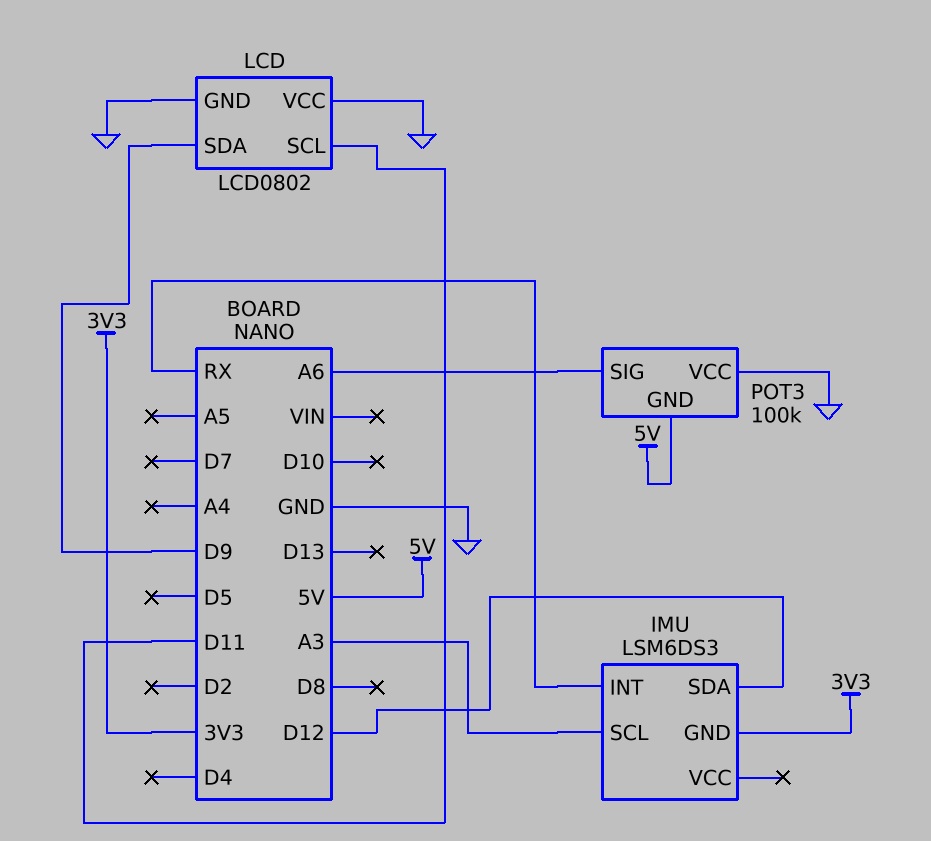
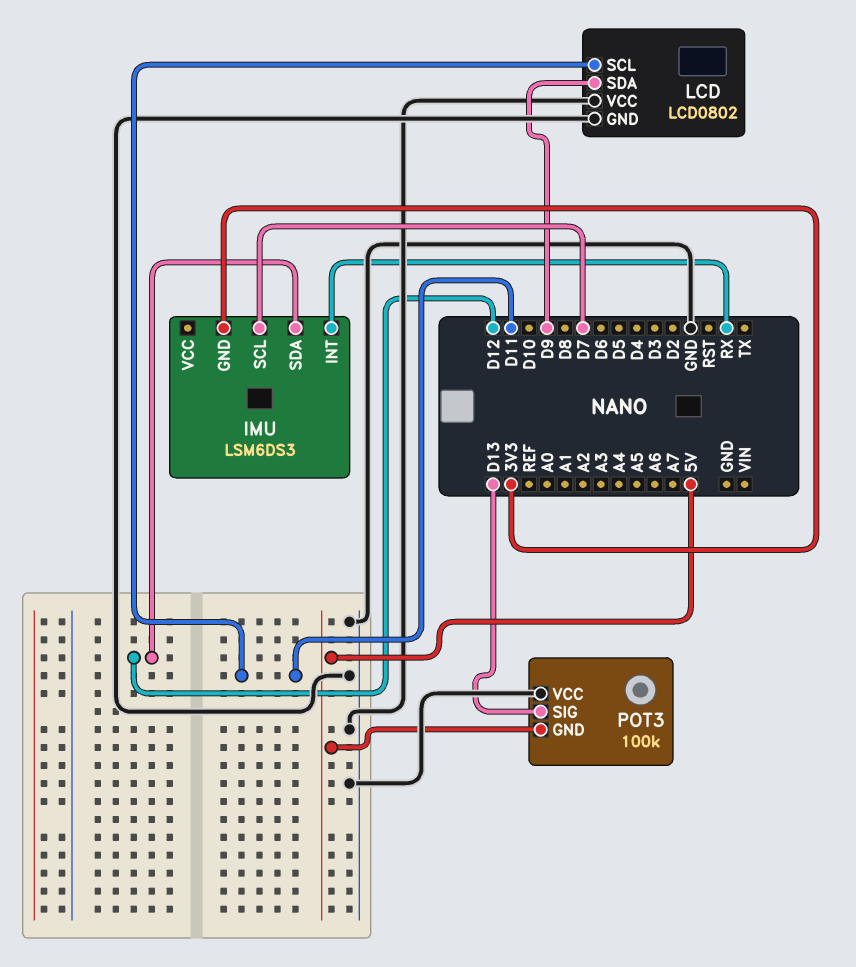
IMU pin SCL: A3 -> D7
POT3 pin SIG: A6 -> D13

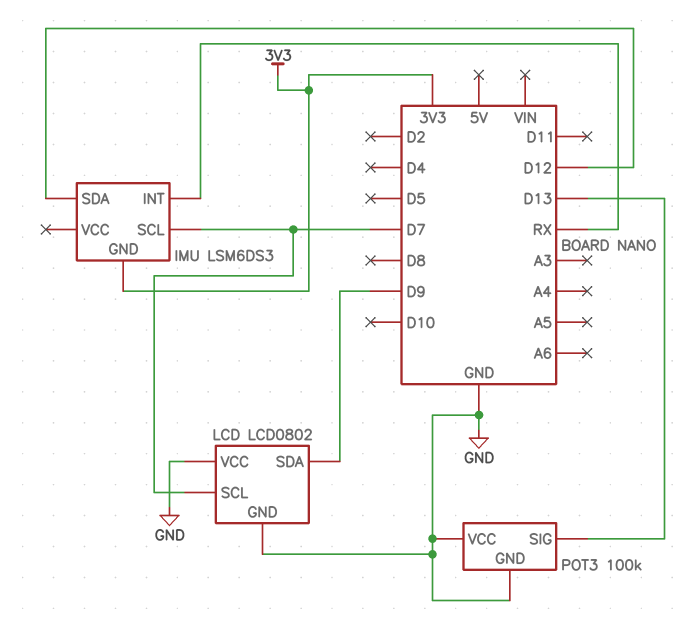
LCD pin SCL: D11 -> D7
POT3 pin GND: 5V -> GND

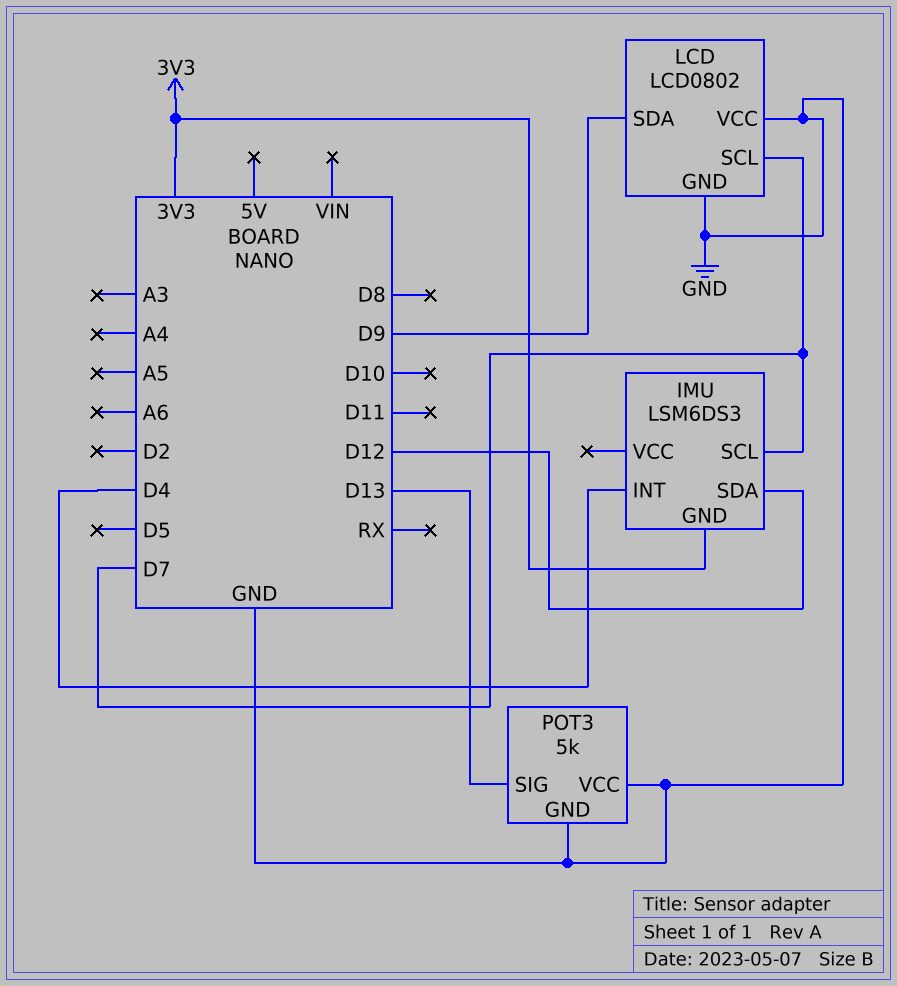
IMU pin INT: RX -> D4
POT3: 100k -> 5k

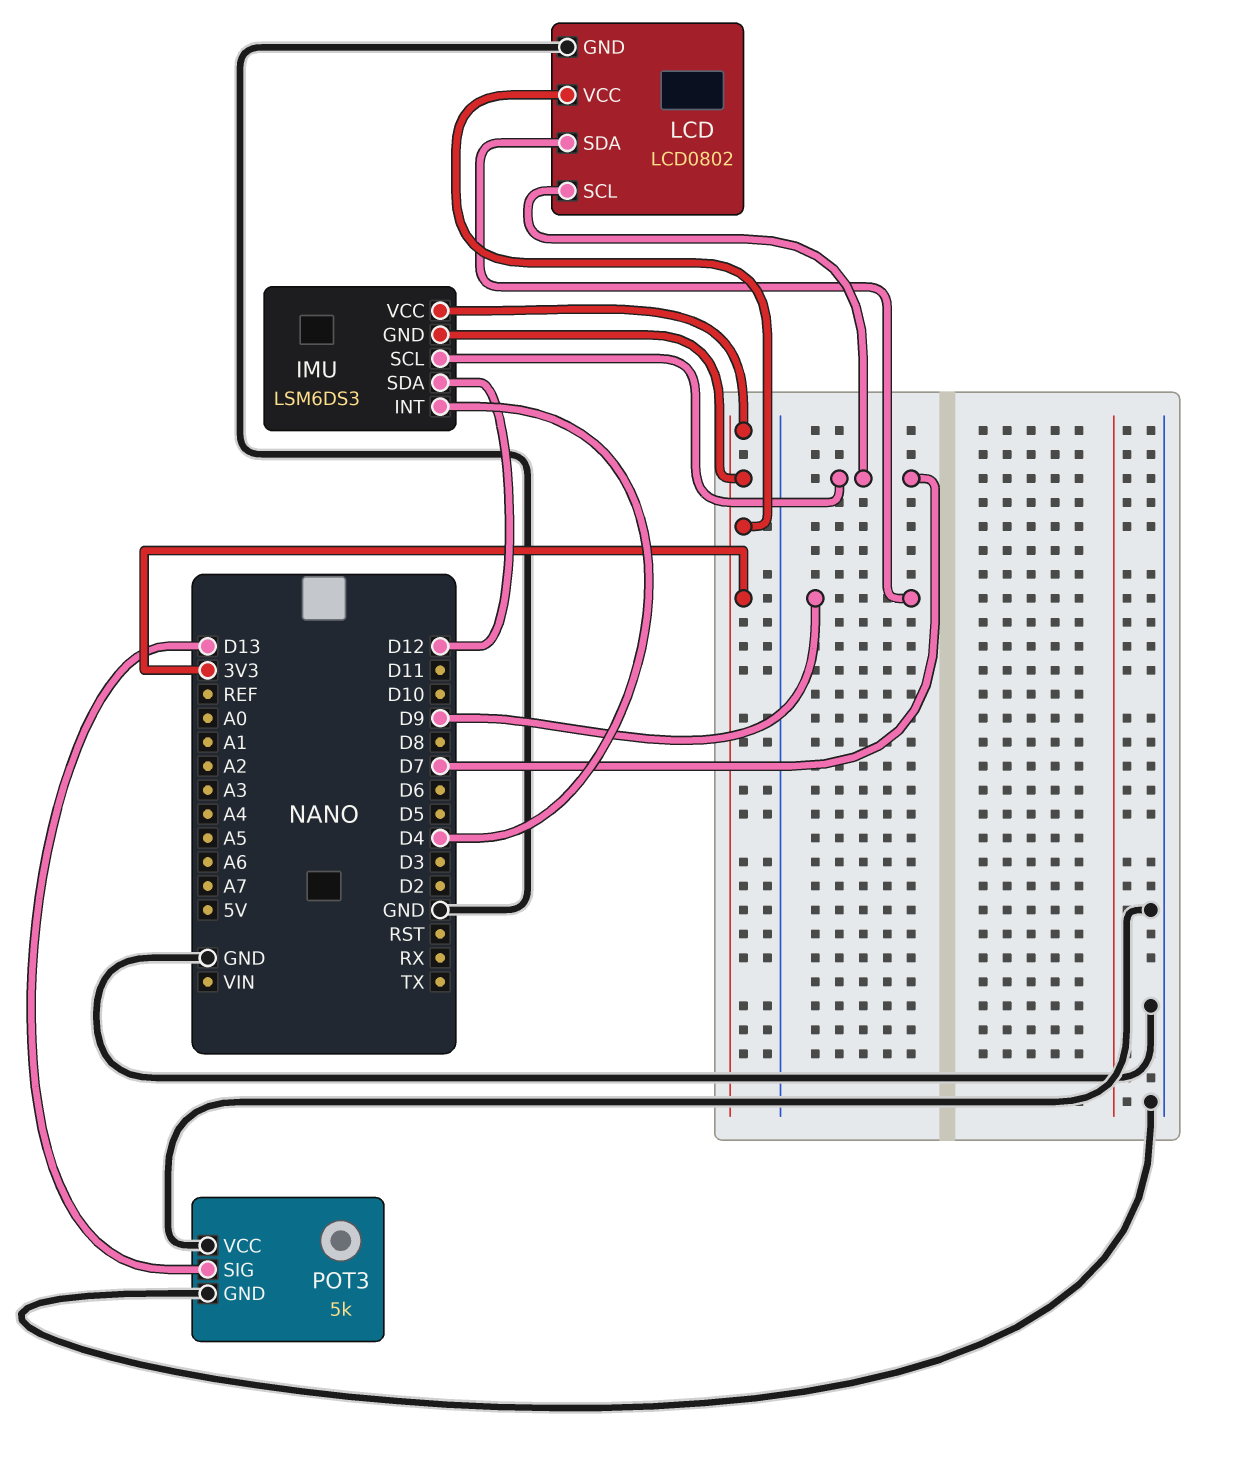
IMU pin VCC: none -> 3V3
LCD pin VCC: GND -> 3V3

